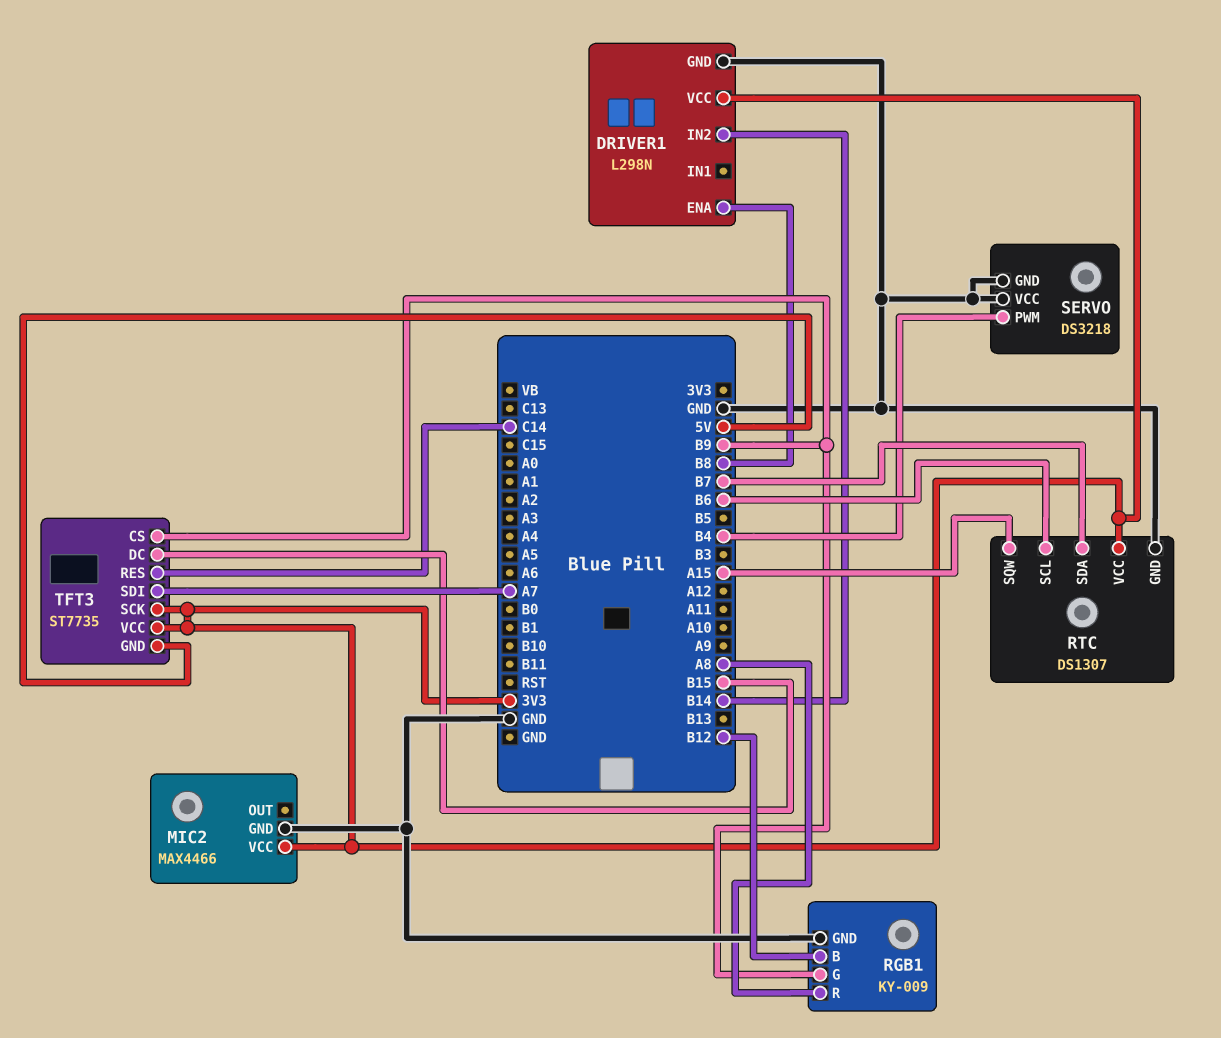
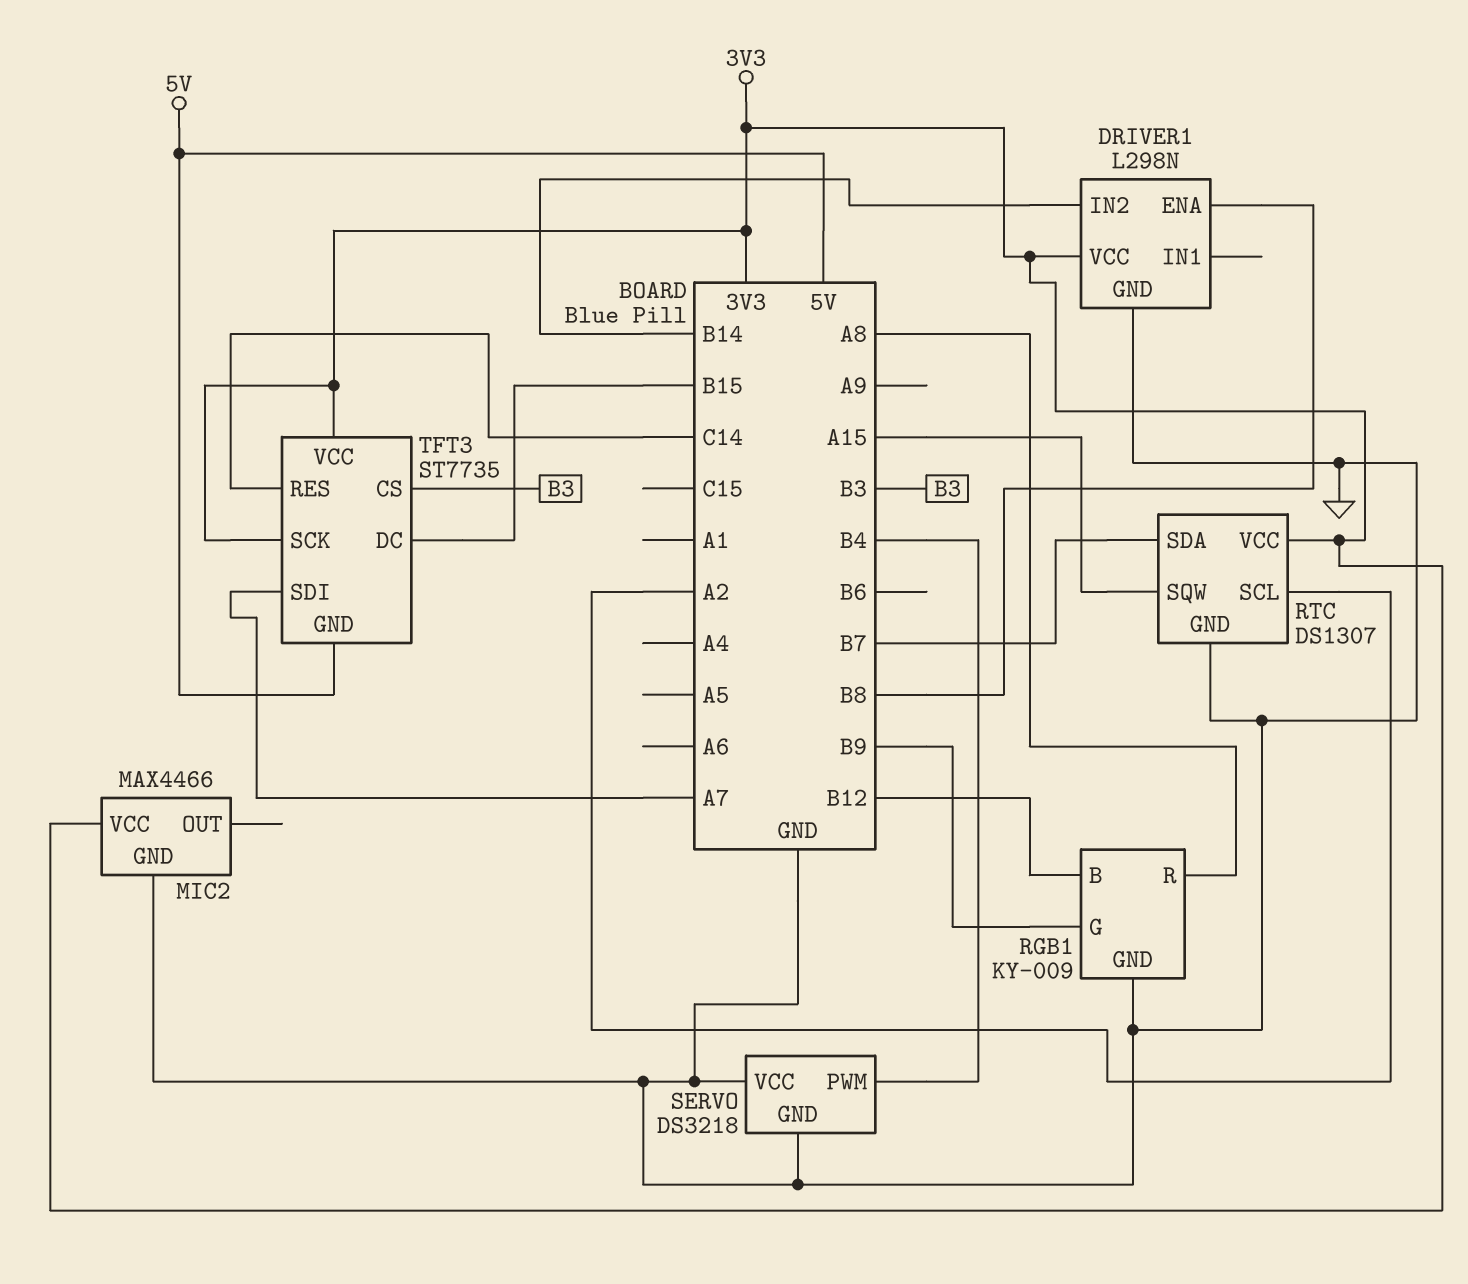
RTC pin SCL: B6 -> A2
TFT3 pin CS: B9 -> B3

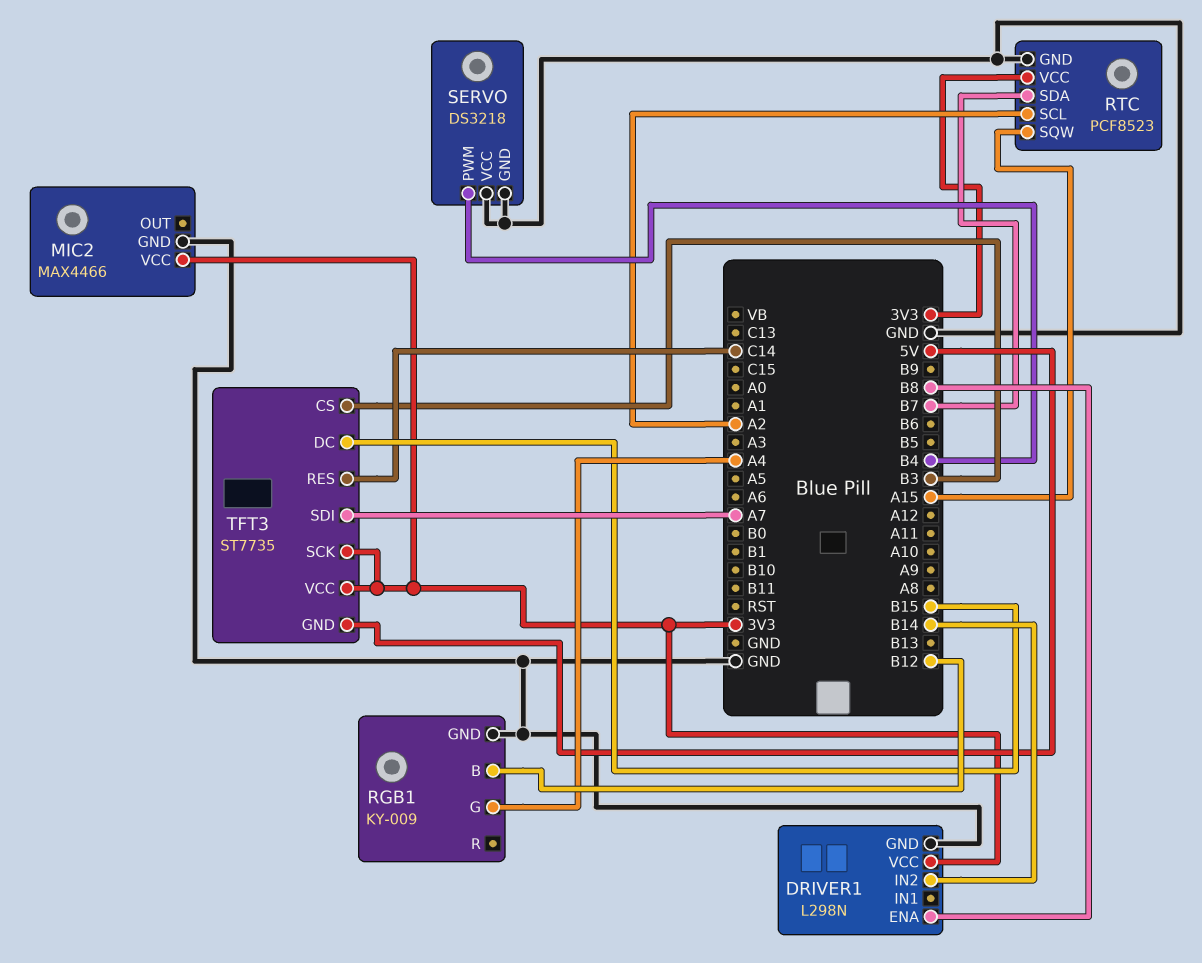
RGB1 pin G: B9 -> A4
RGB1 pin R: A8 -> none
RTC: DS1307 -> PCF8523

